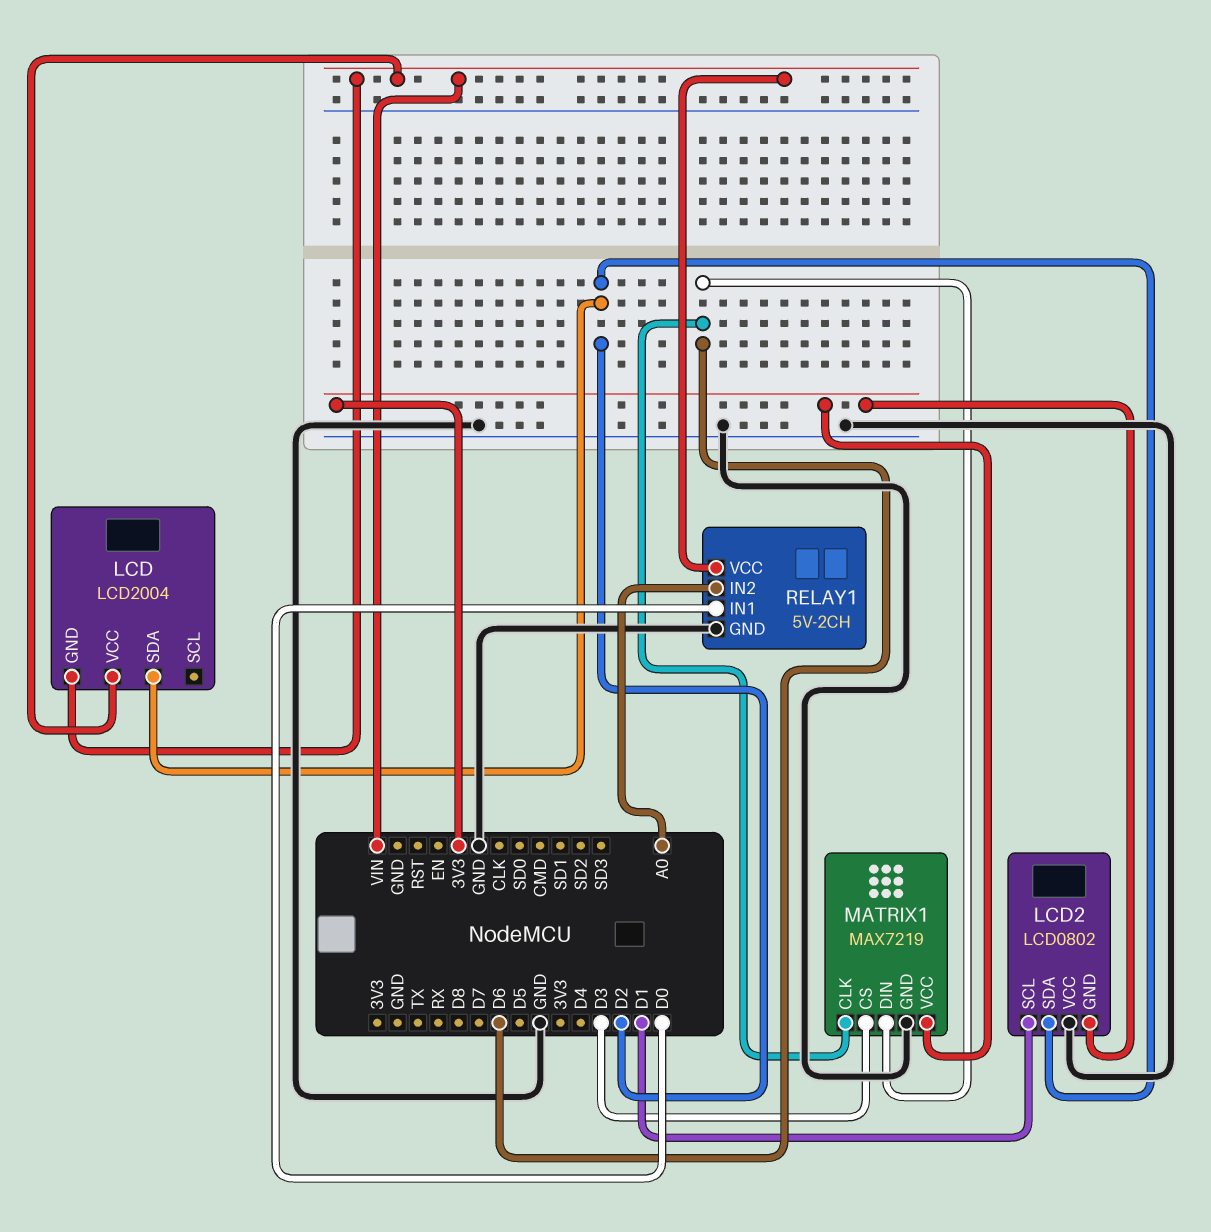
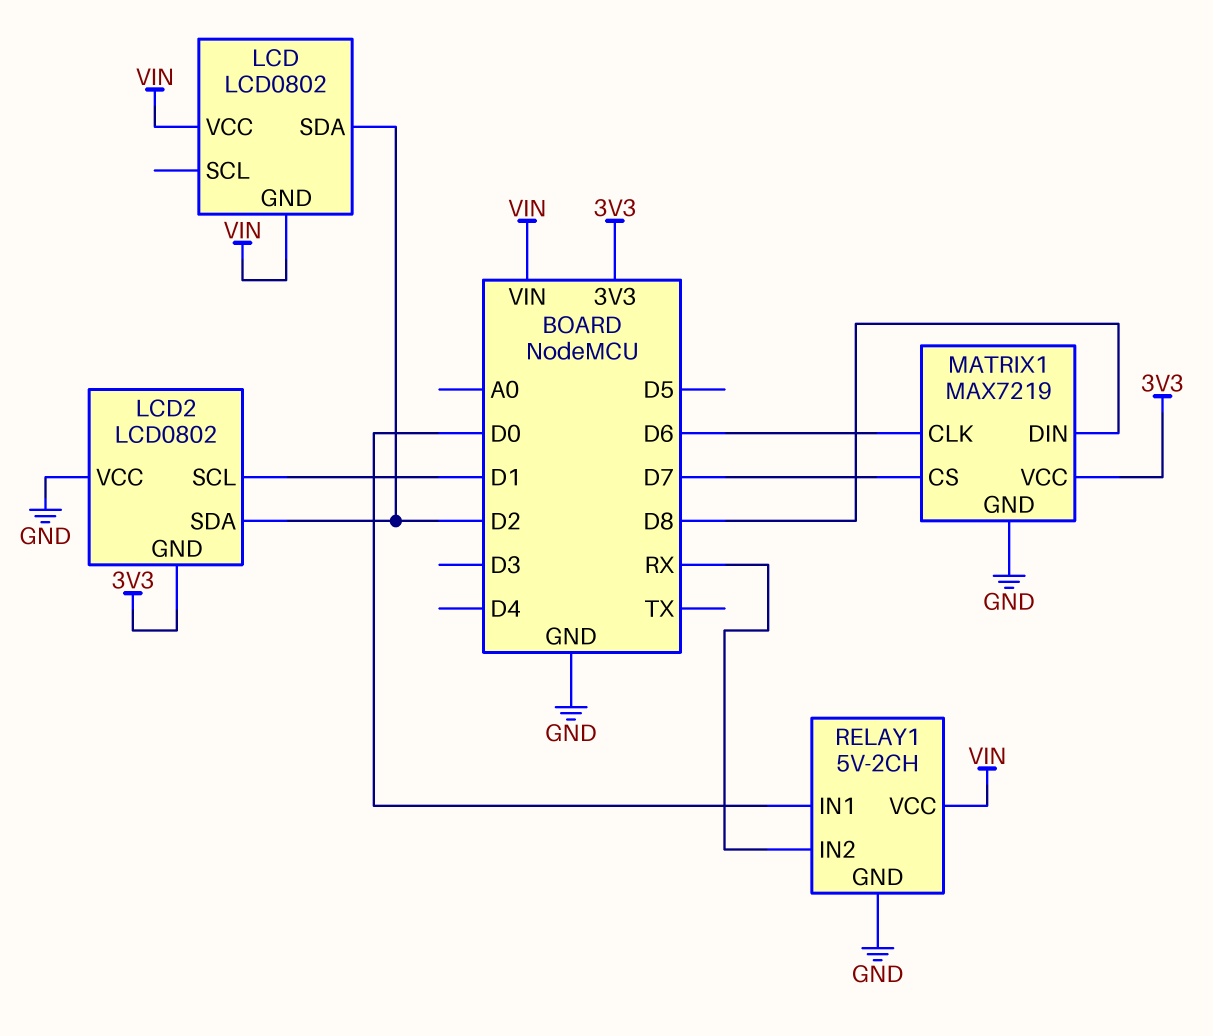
LCD: LCD2004 -> LCD0802
MATRIX1 pin CS: D3 -> D7
MATRIX1 pin DIN: D6 -> D8
RELAY1 pin IN2: A0 -> RX

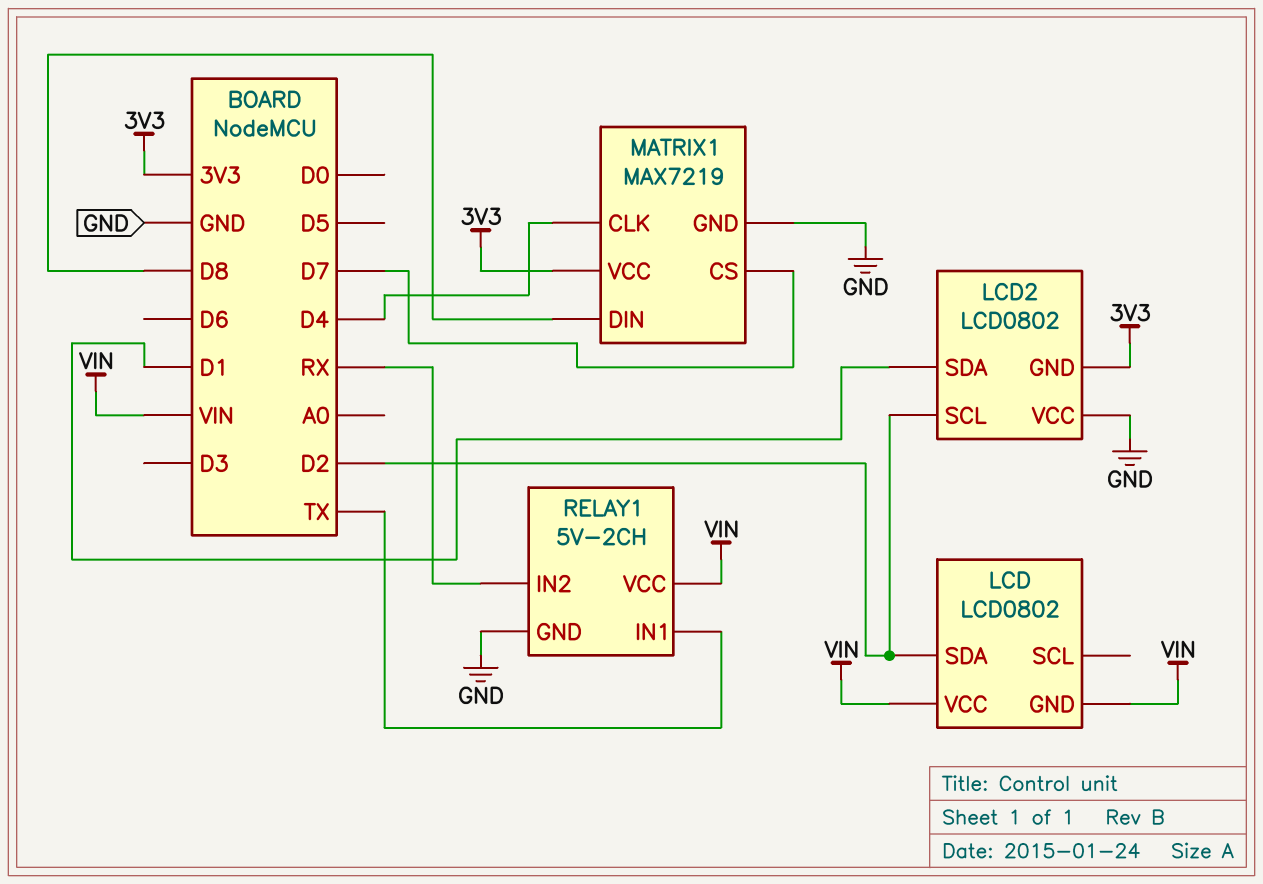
LCD2 pin SCL: D1 -> D2
LCD2 pin SDA: D2 -> D1
MATRIX1 pin CLK: D6 -> D4
RELAY1 pin IN1: D0 -> TX

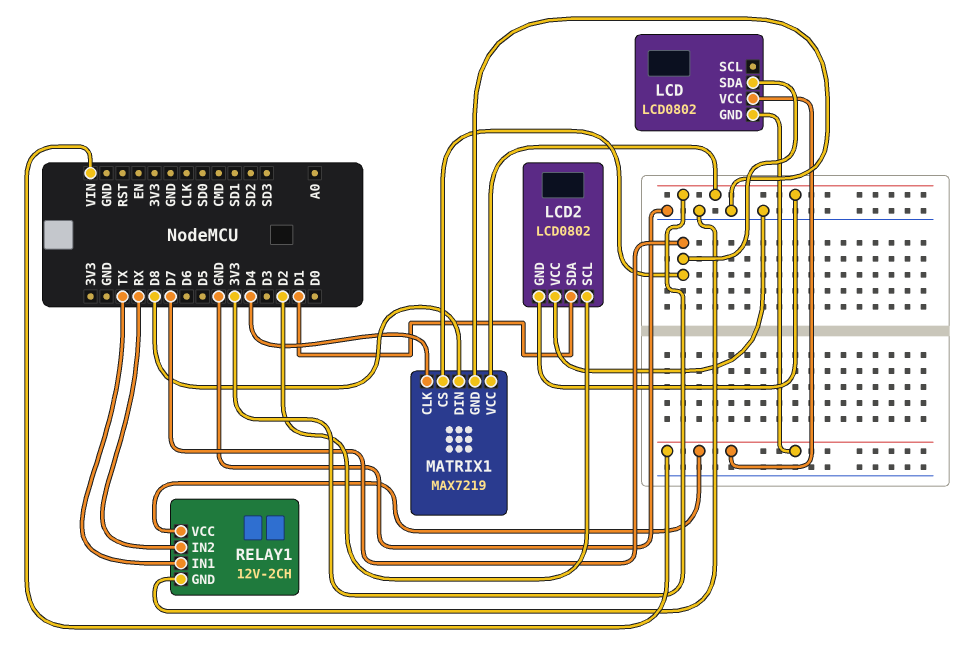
LCD pin SDA: D2 -> D7
RELAY1: 5V-2CH -> 12V-2CH

